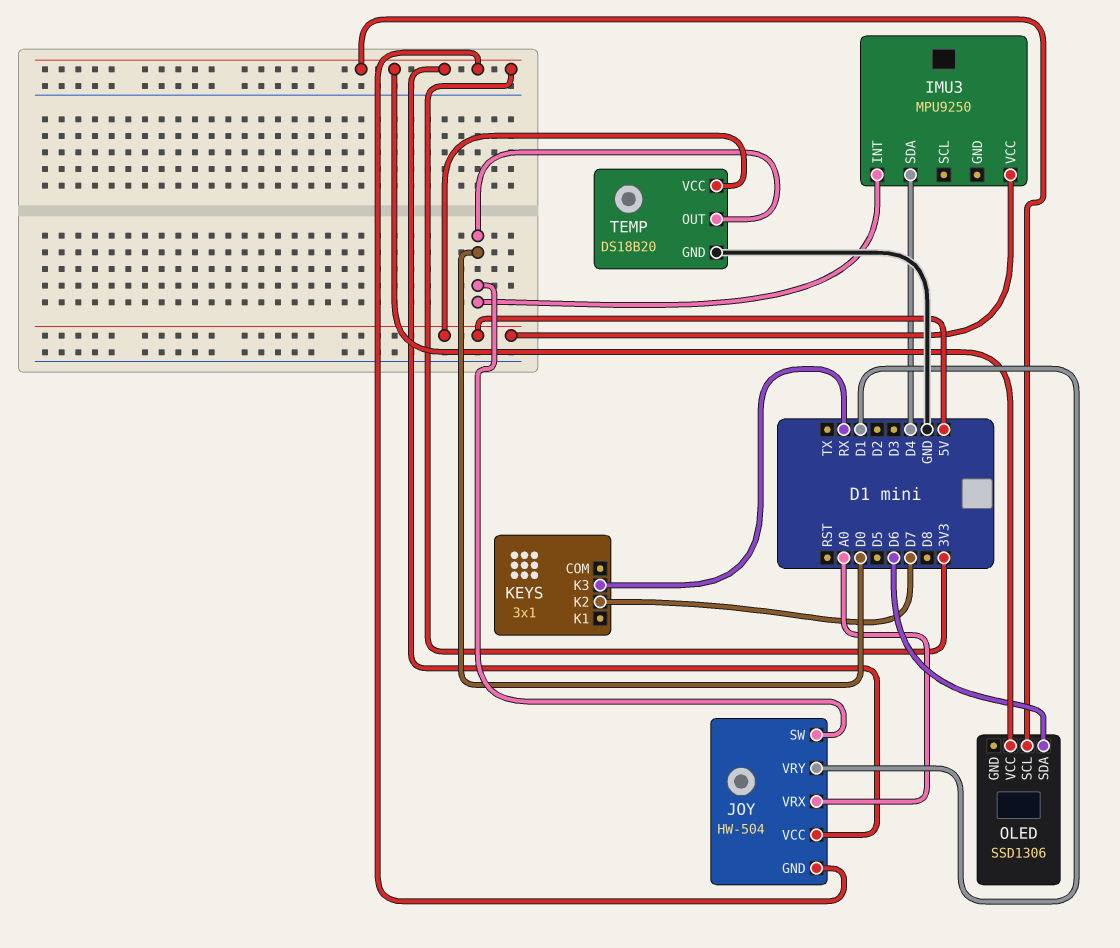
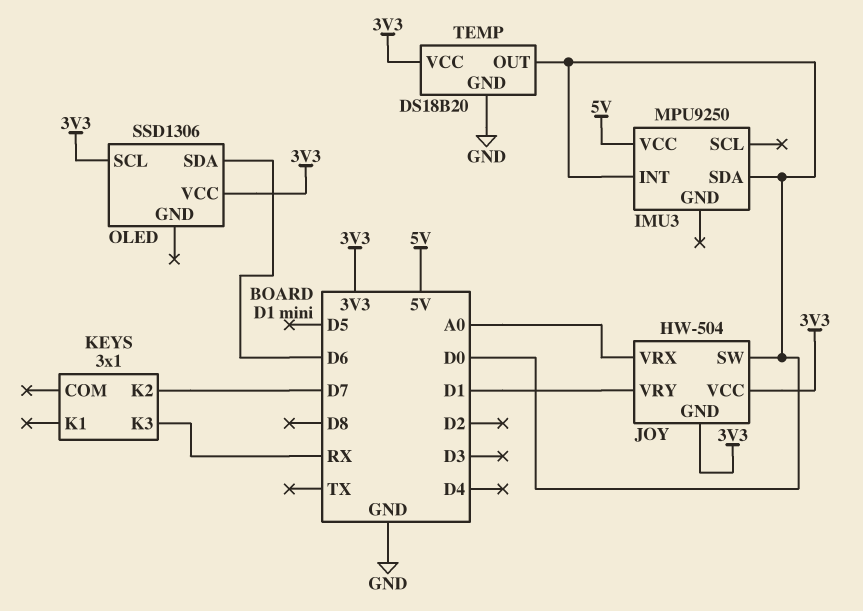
IMU3 pin SDA: D4 -> D0
TEMP pin VCC: 5V -> 3V3

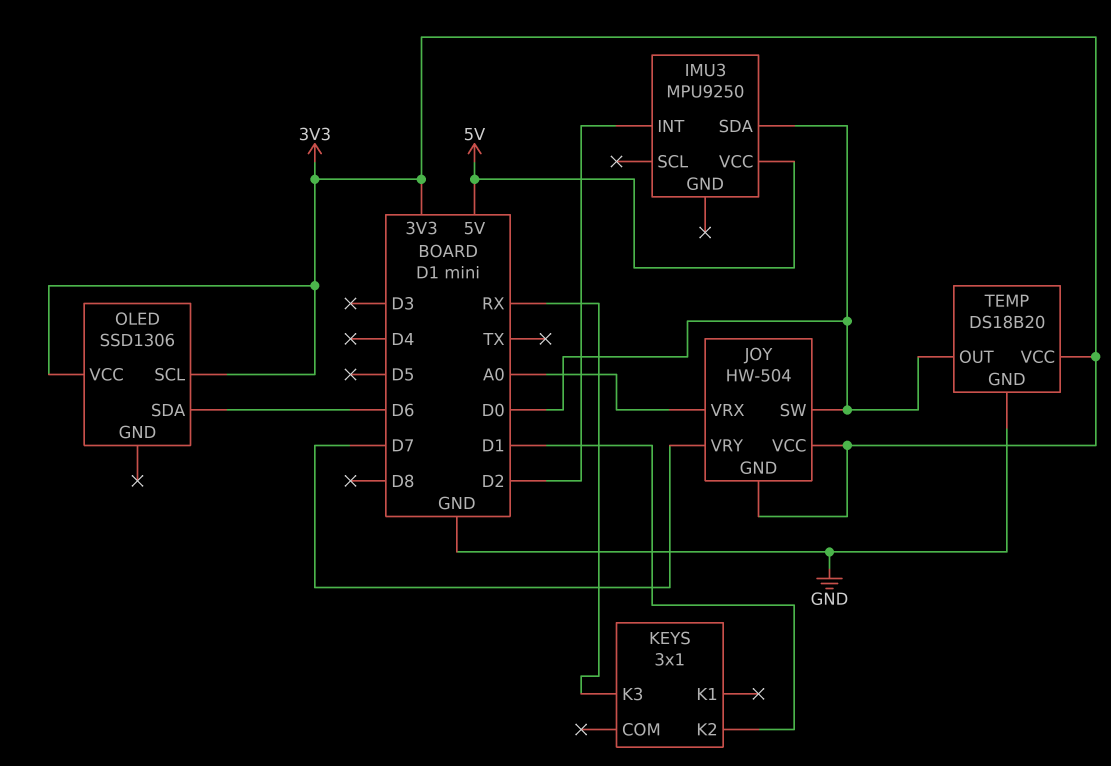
IMU3 pin INT: D0 -> D2
JOY pin VRY: D1 -> D7
KEYS pin K2: D7 -> D1

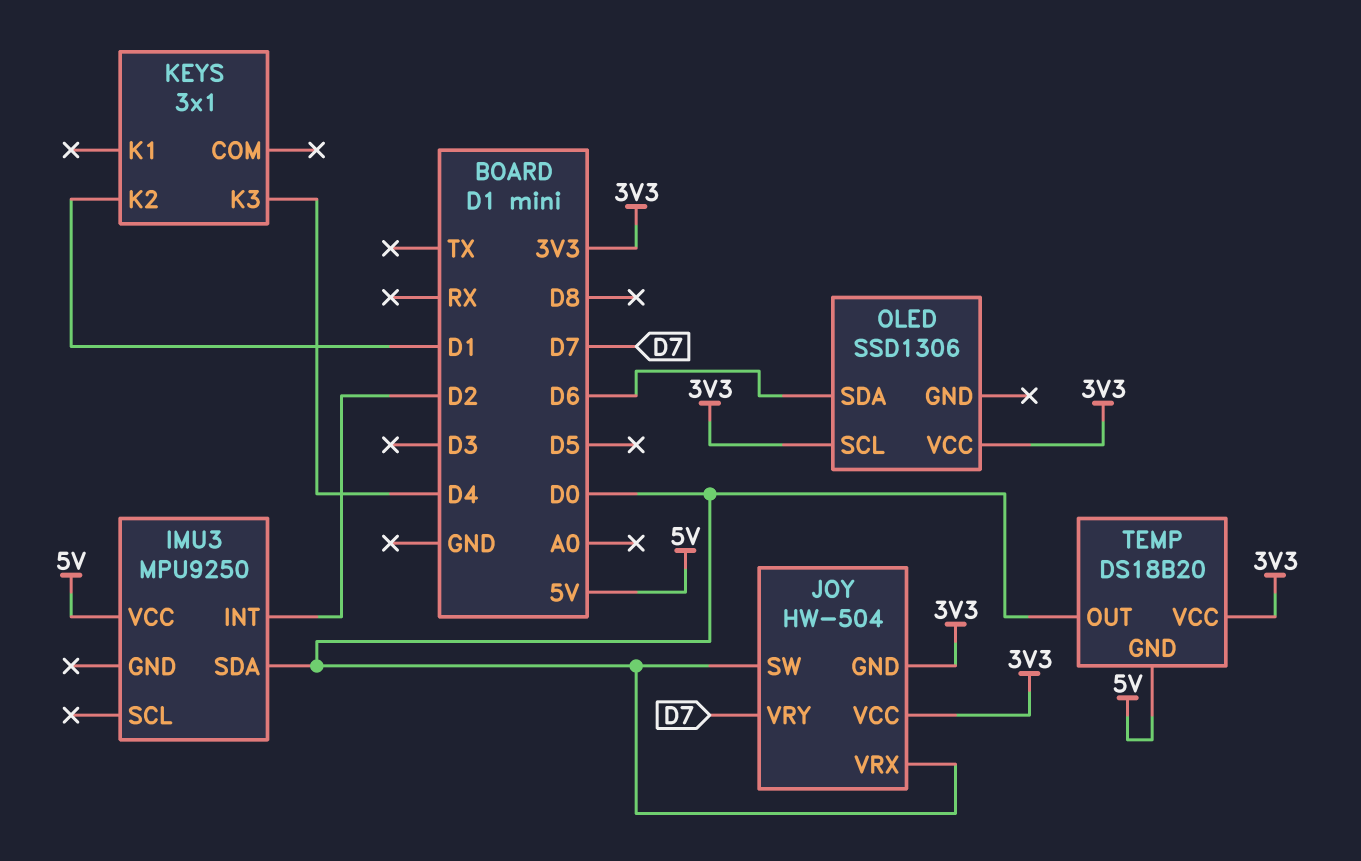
JOY pin VRX: A0 -> D0
KEYS pin K3: RX -> D4
TEMP pin GND: GND -> 5V

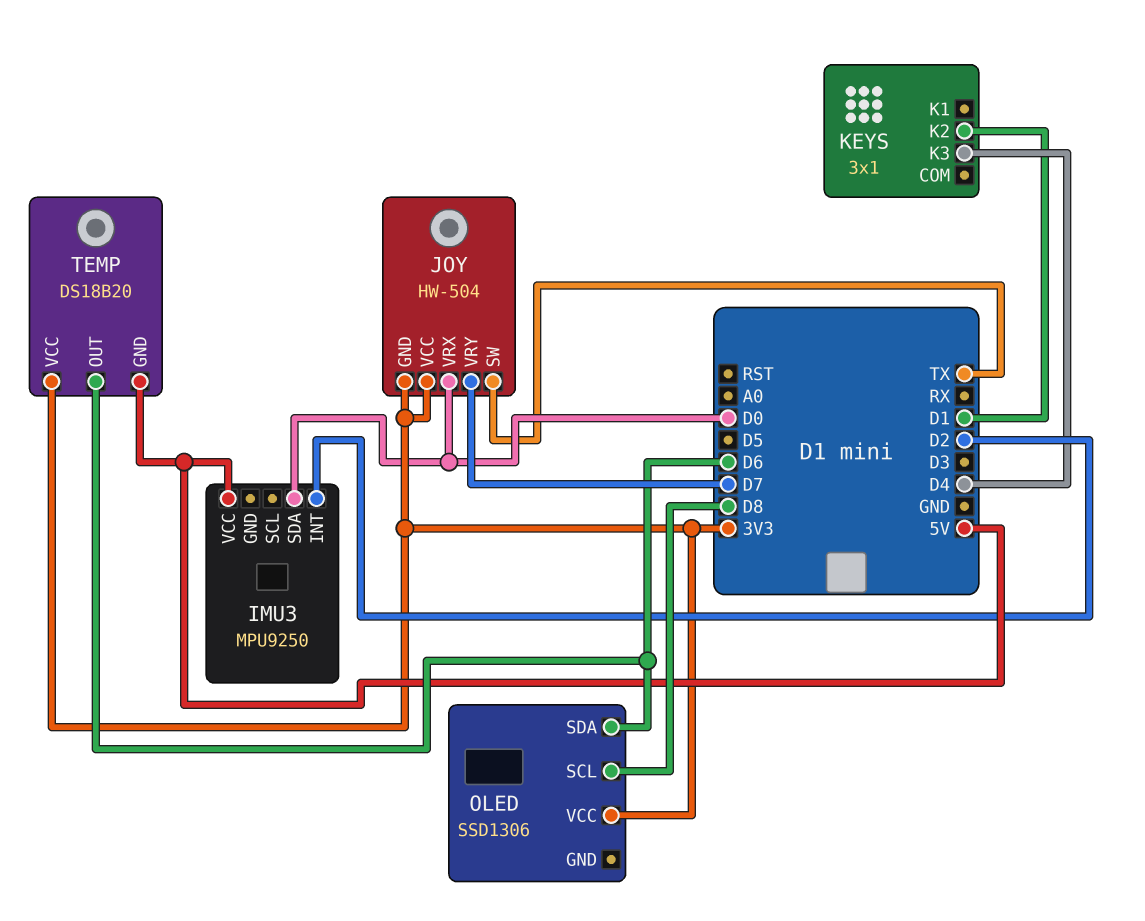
JOY pin SW: D0 -> TX
OLED pin SCL: 3V3 -> D8
TEMP pin OUT: D0 -> D6

